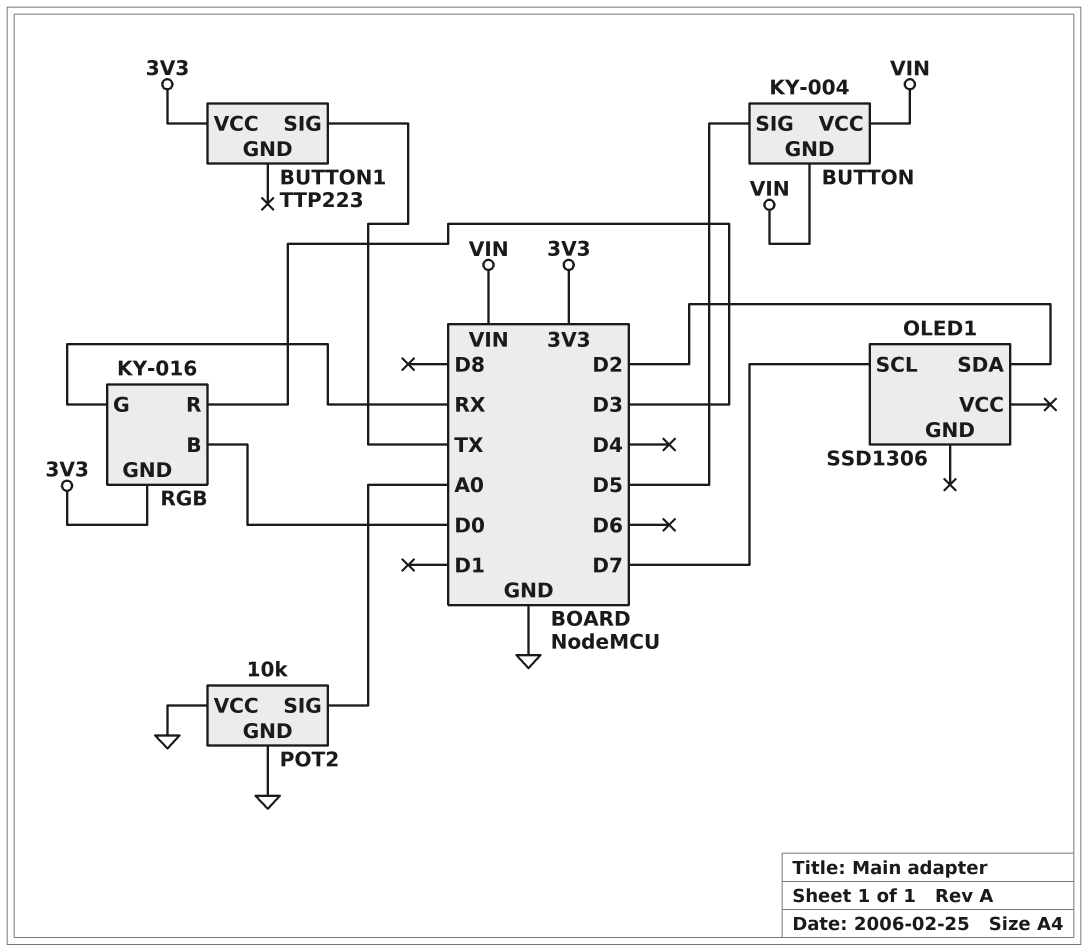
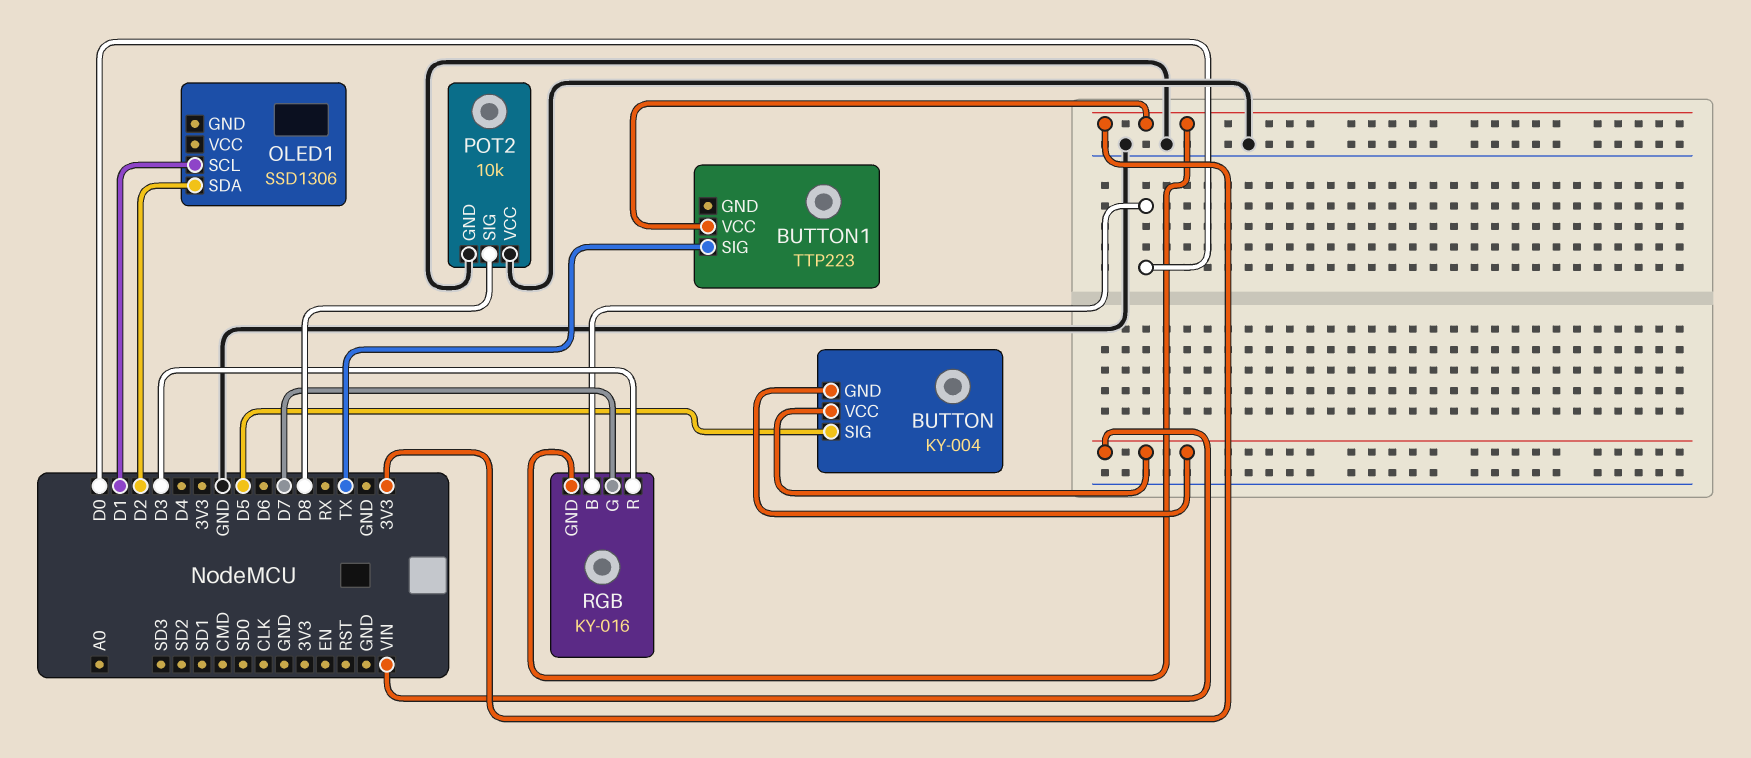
OLED1 pin SCL: D7 -> D1
POT2 pin SIG: A0 -> D8
RGB pin G: RX -> D7

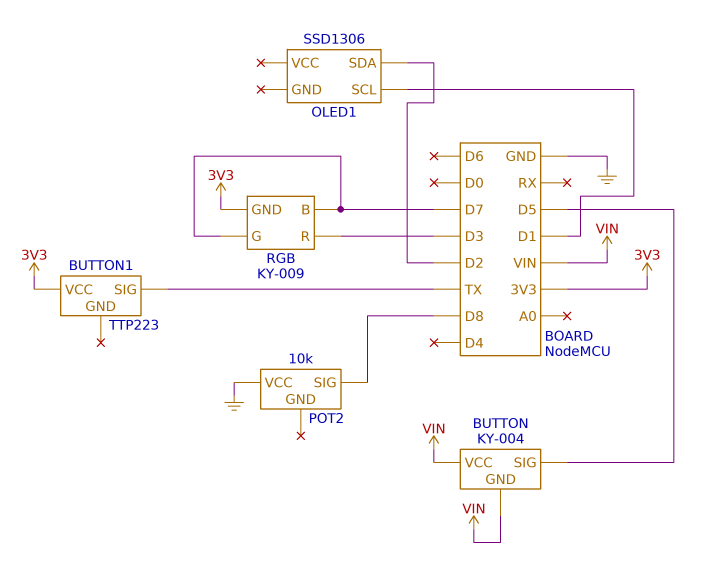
POT2 pin GND: GND -> none
RGB: KY-016 -> KY-009
RGB pin B: D0 -> D7

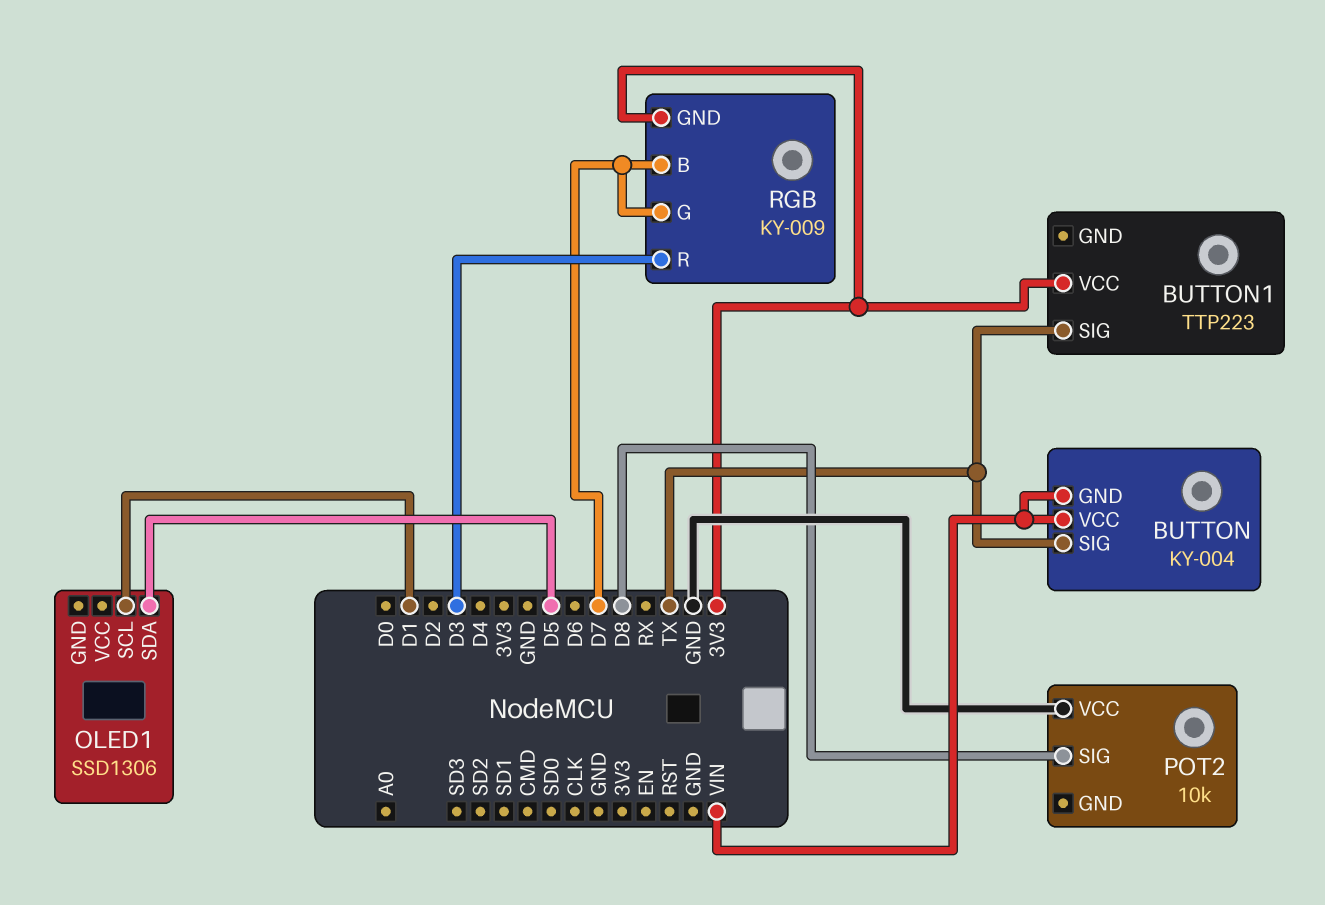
BUTTON pin SIG: D5 -> TX
OLED1 pin SDA: D2 -> D5

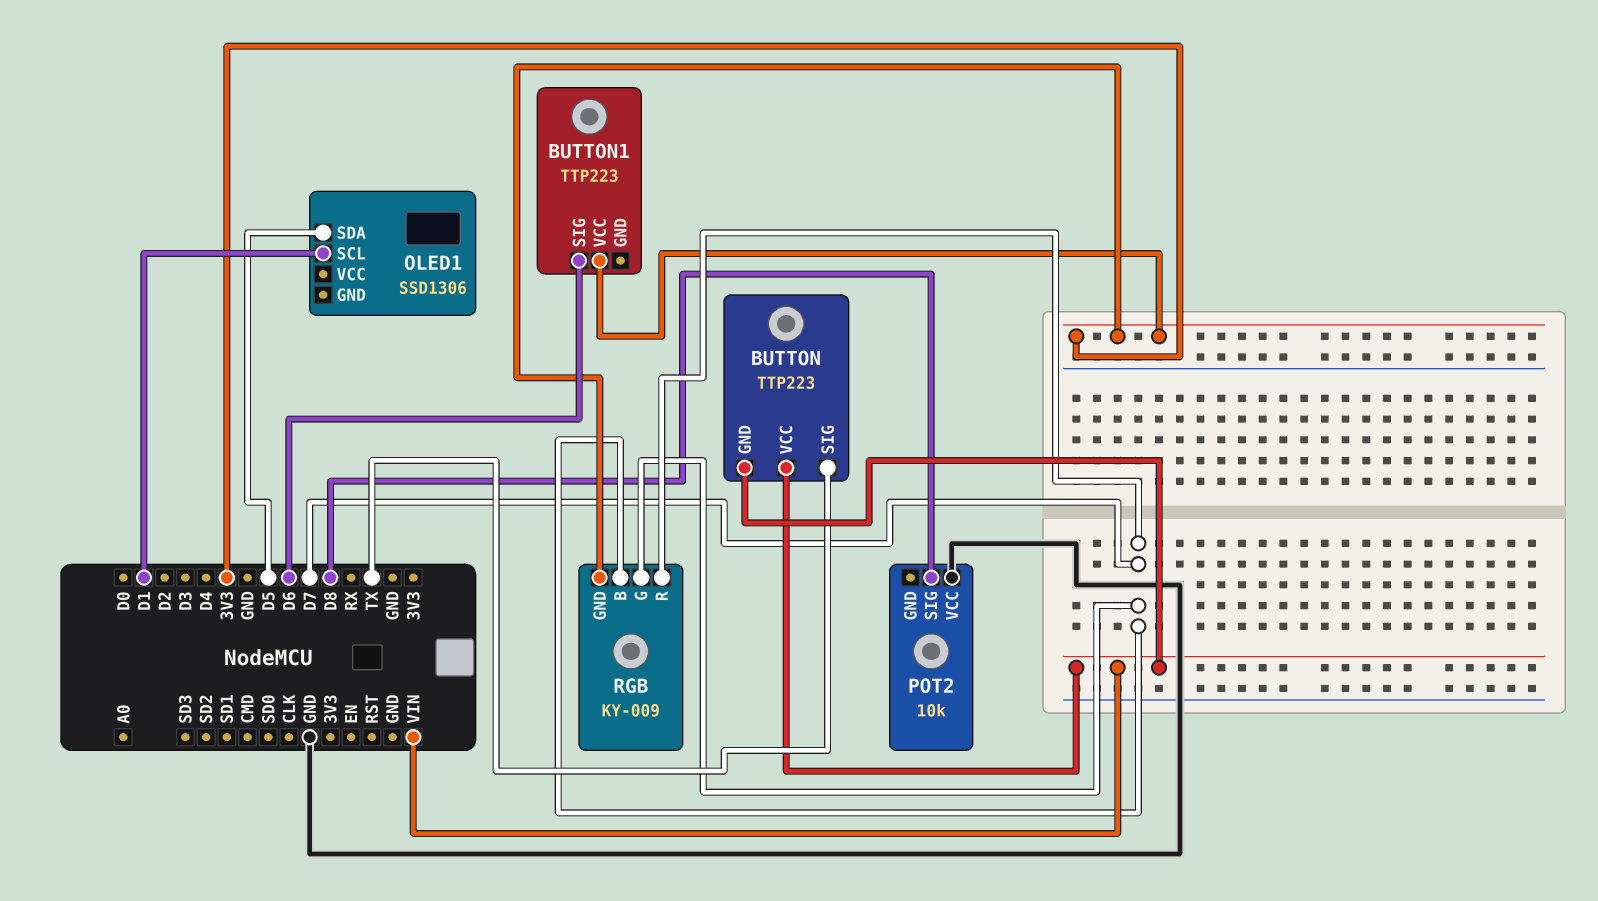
BUTTON: KY-004 -> TTP223
BUTTON1 pin SIG: TX -> D6
RGB pin R: D3 -> D7

